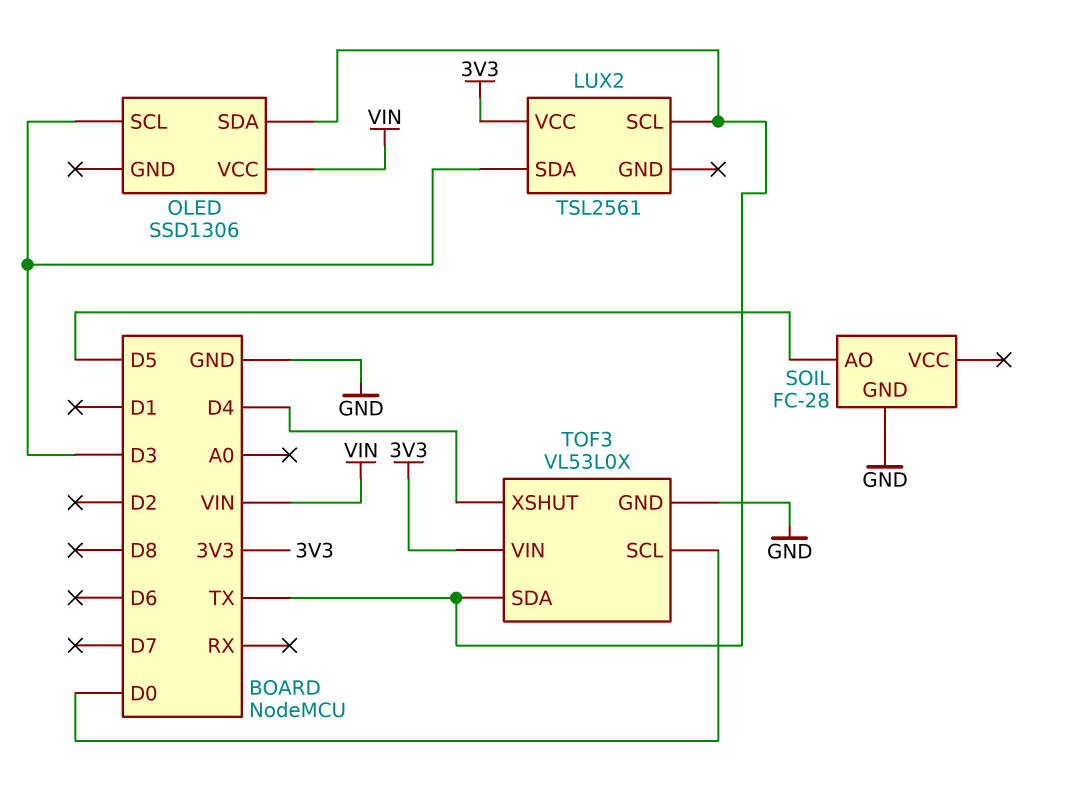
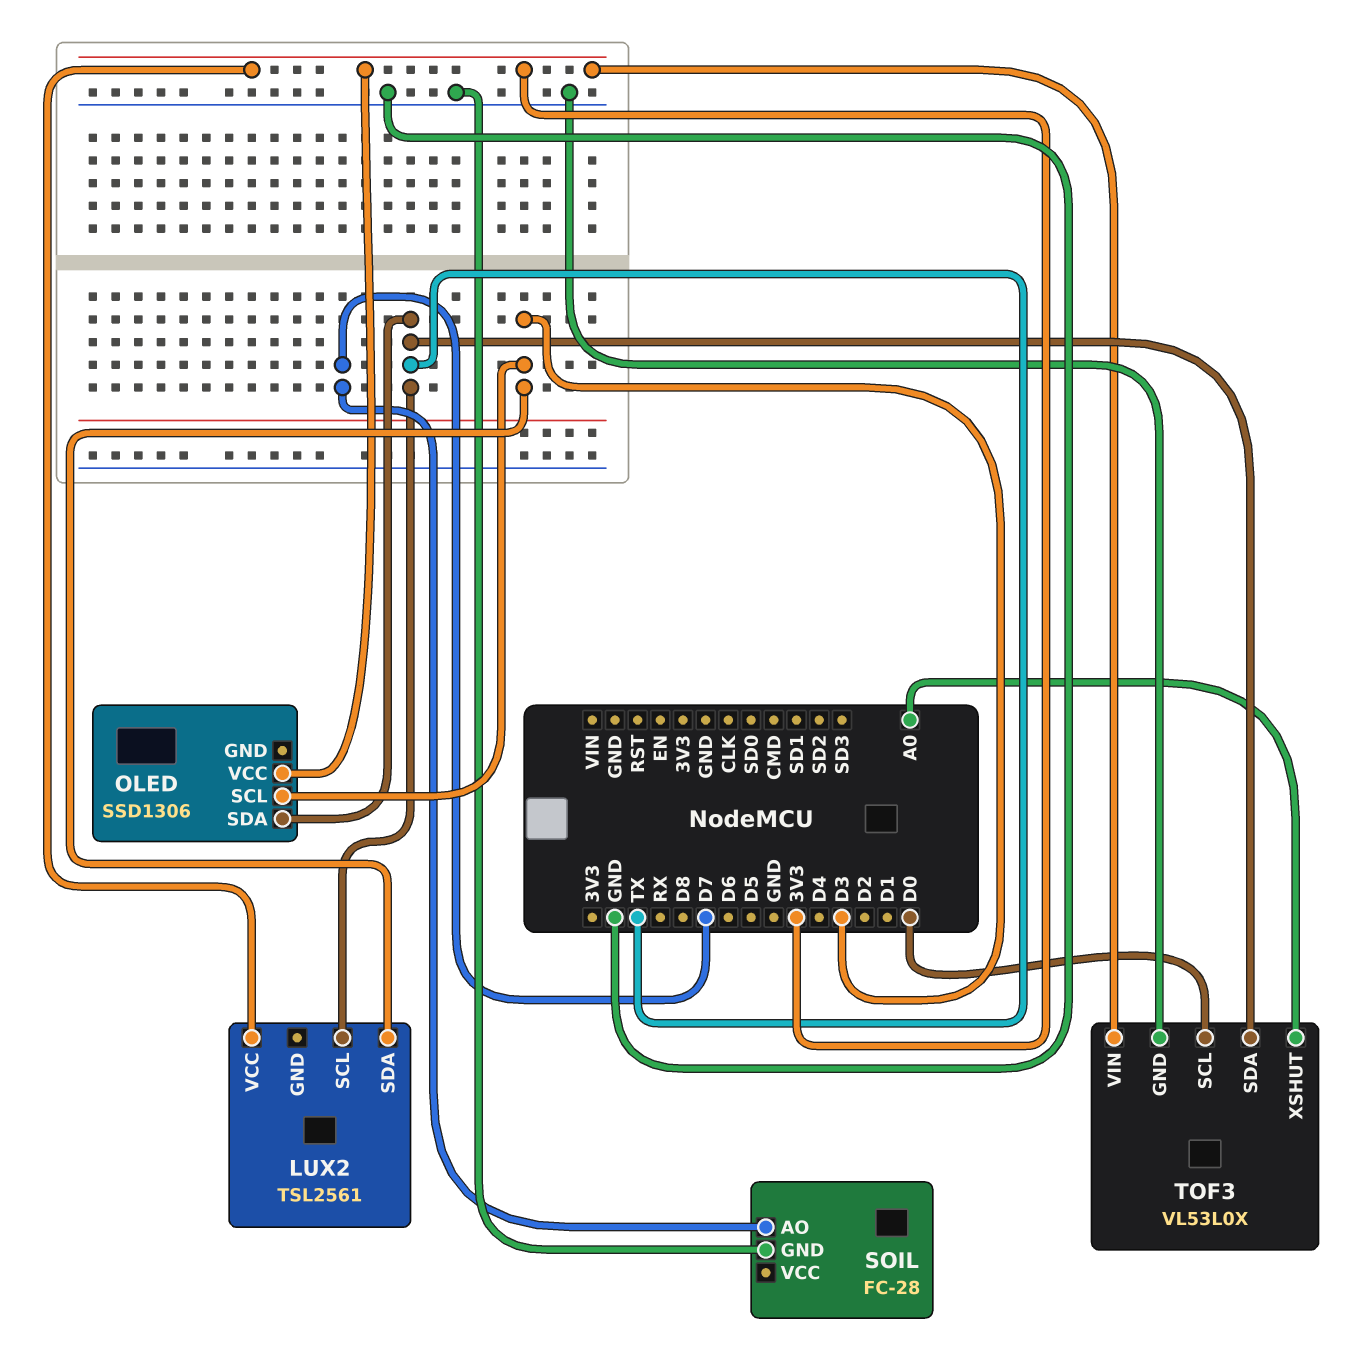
OLED pin VCC: VIN -> 3V3
SOIL pin AO: D5 -> D7
TOF3 pin XSHUT: D4 -> A0

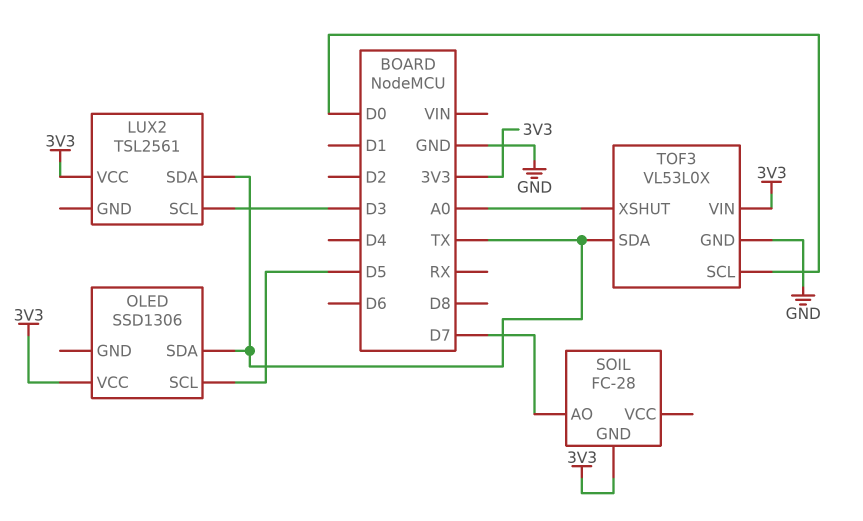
LUX2 pin SCL: TX -> D3
LUX2 pin SDA: D3 -> TX
OLED pin SCL: D3 -> D5
SOIL pin GND: GND -> 3V3

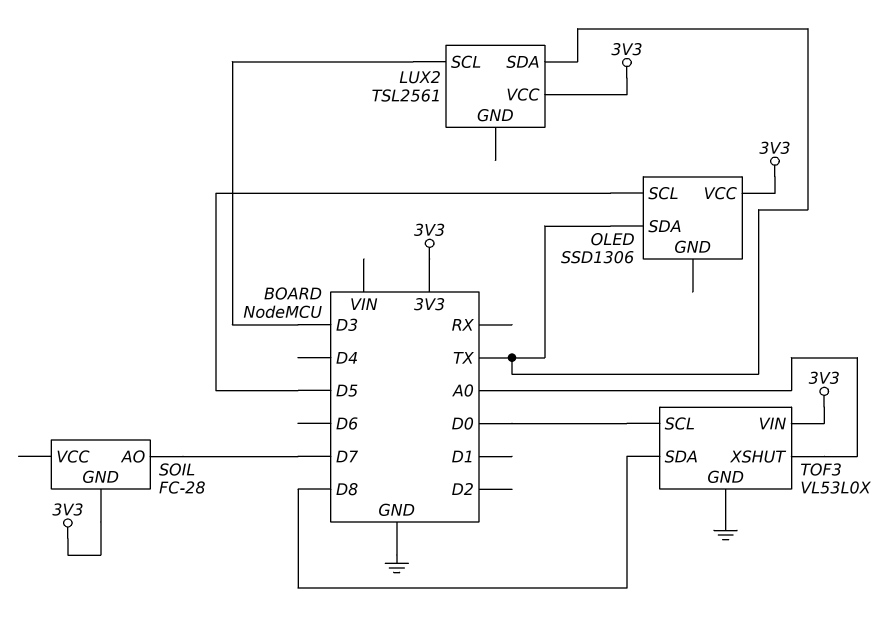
TOF3 pin SDA: TX -> D8

